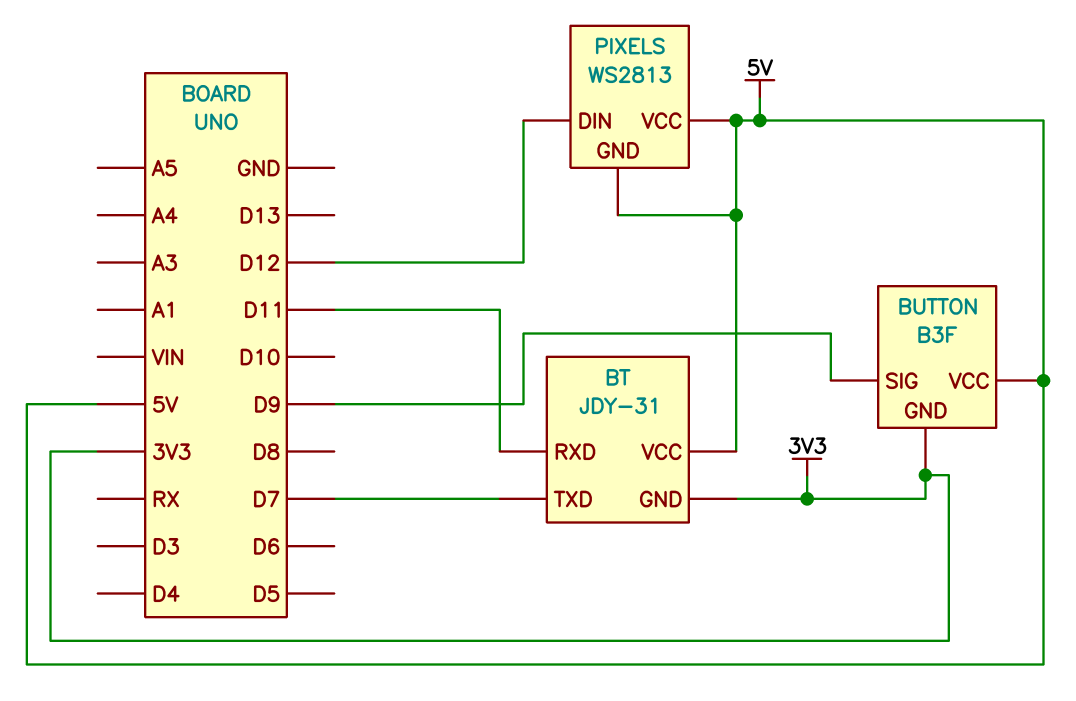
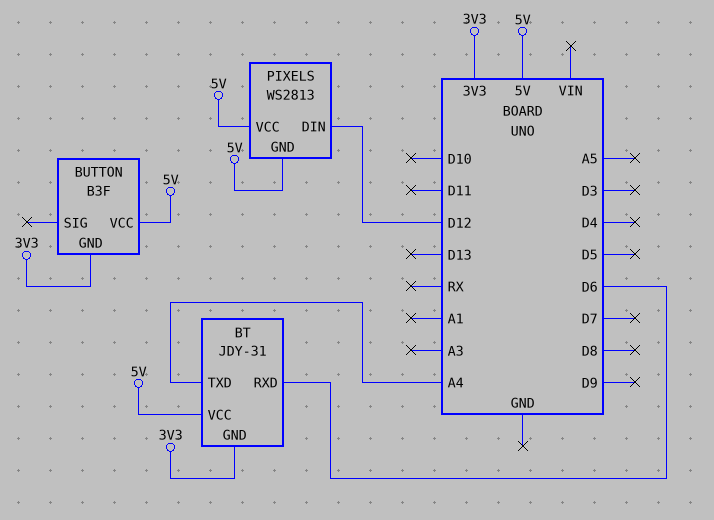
BT pin RXD: D11 -> D6
BT pin TXD: D7 -> A4
BUTTON pin SIG: D9 -> none

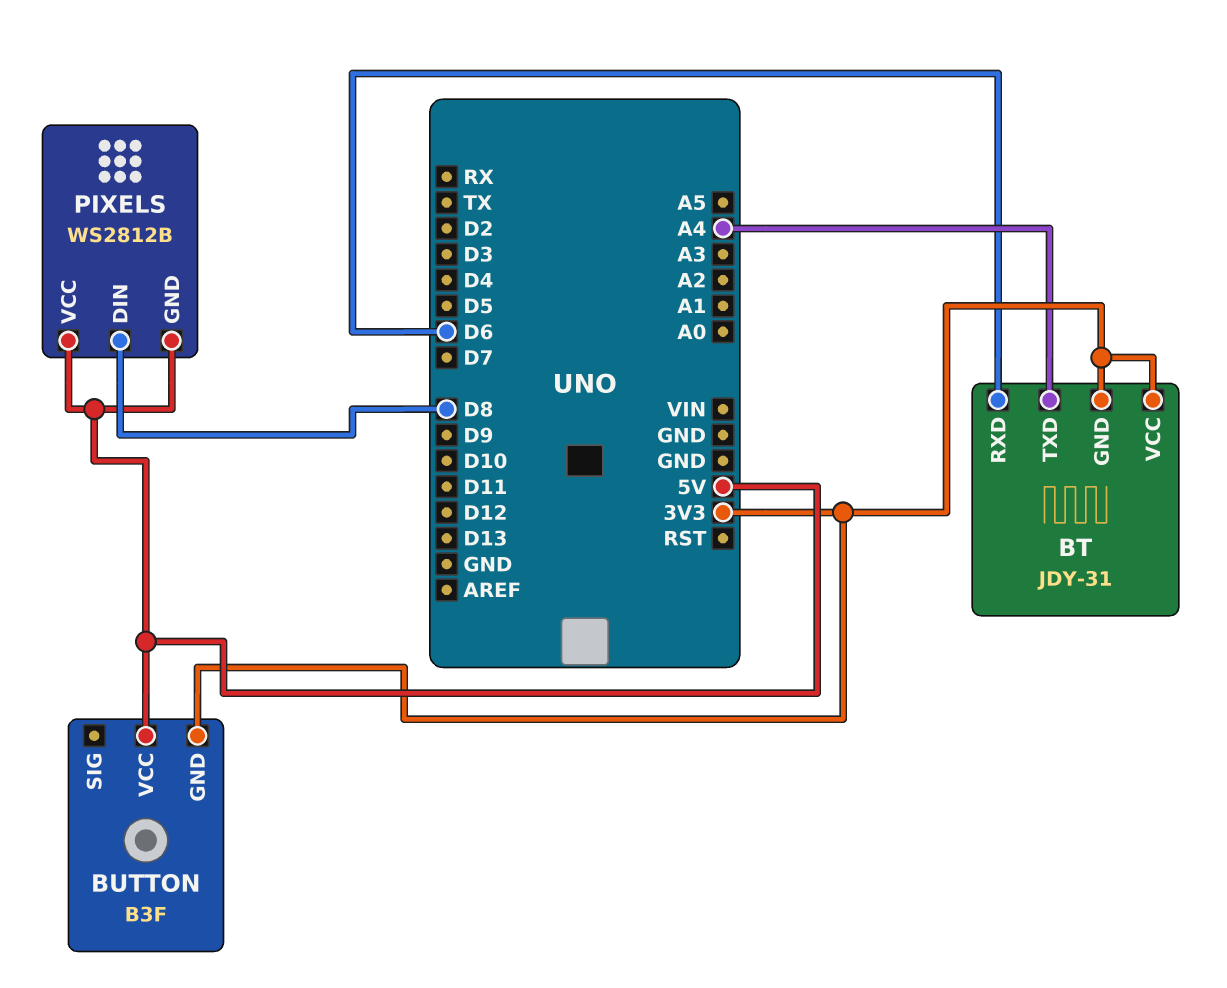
BT pin VCC: 5V -> 3V3
PIXELS: WS2813 -> WS2812B
PIXELS pin DIN: D12 -> D8

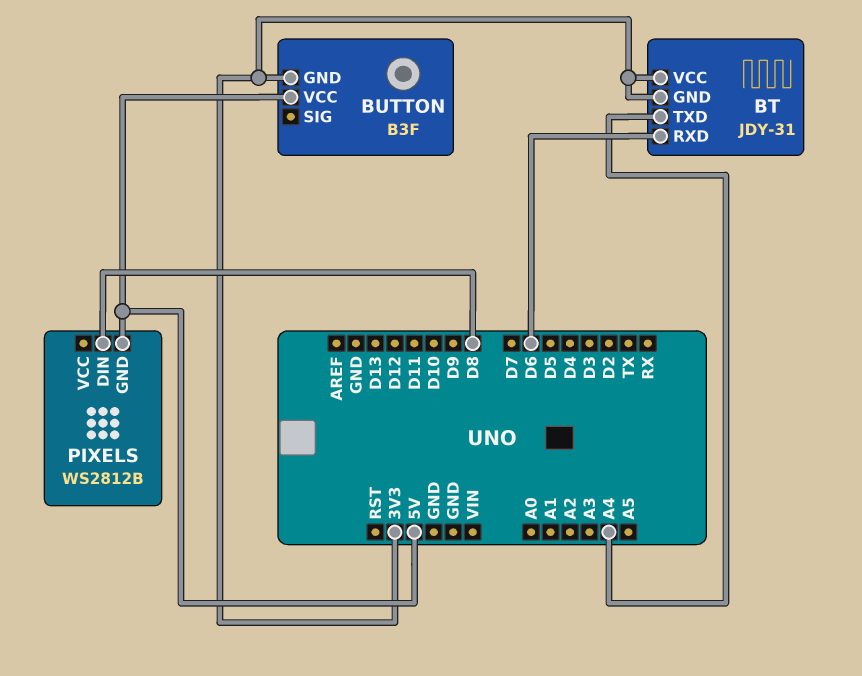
PIXELS pin VCC: 5V -> none

